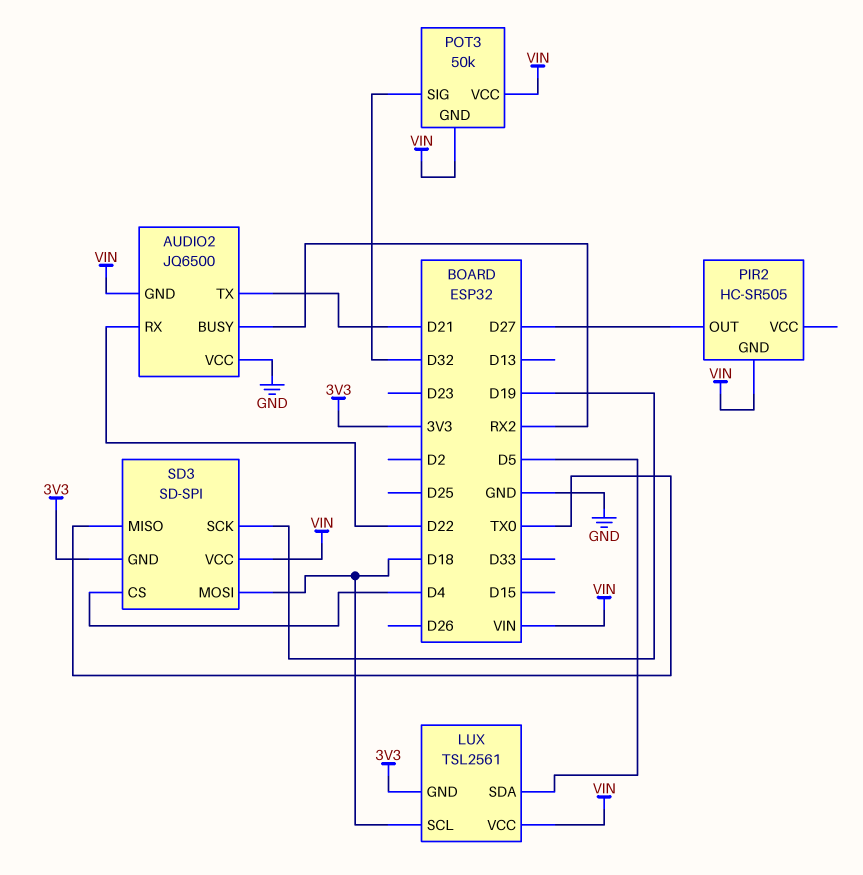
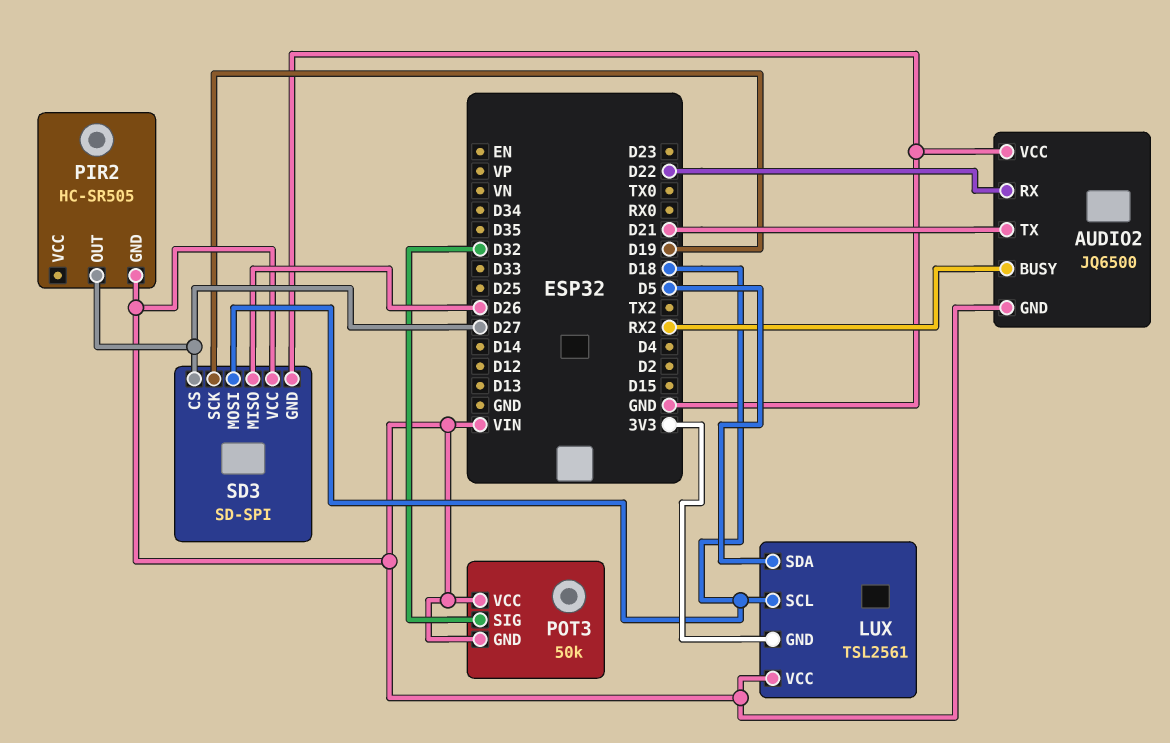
SD3 pin CS: D4 -> D27
SD3 pin GND: 3V3 -> GND
SD3 pin MISO: TX0 -> D26

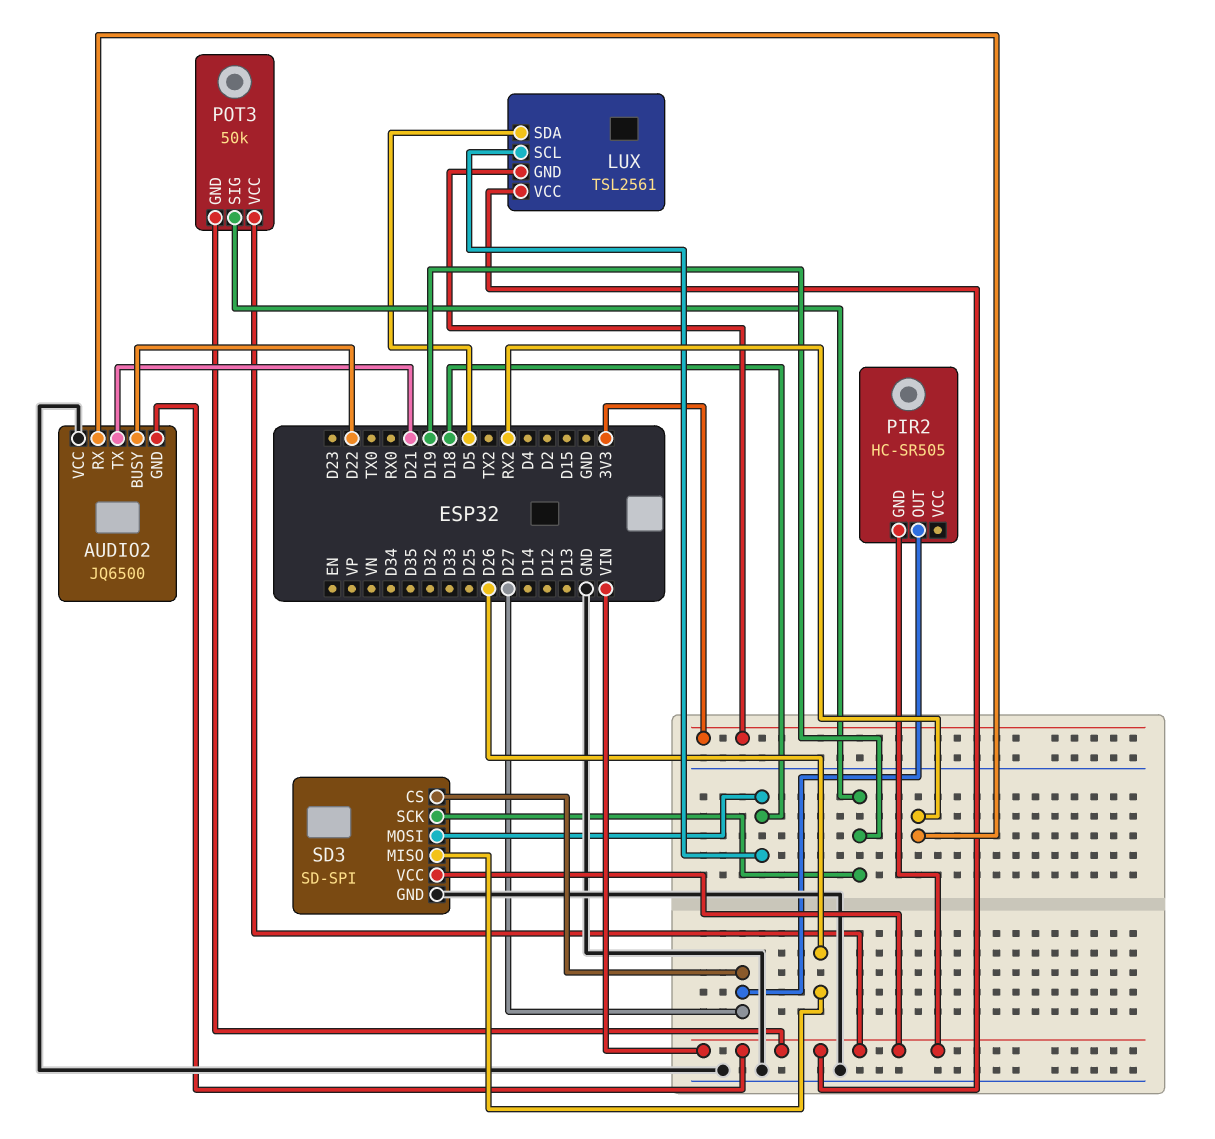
AUDIO2 pin BUSY: RX2 -> D22
AUDIO2 pin RX: D22 -> RX2
POT3 pin SIG: D32 -> D19

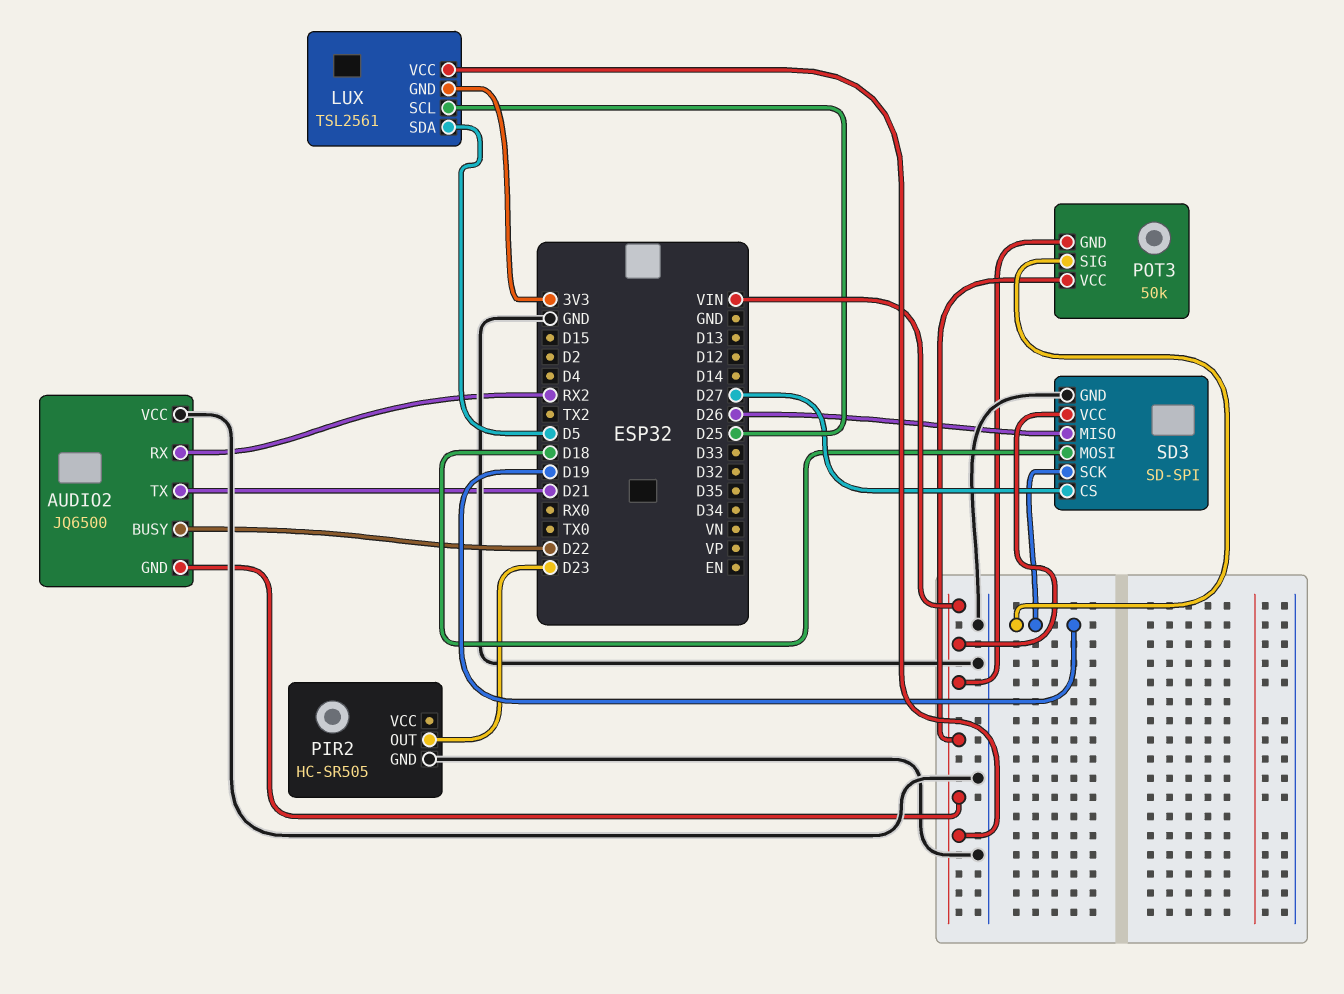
LUX pin SCL: D18 -> D25
PIR2 pin GND: VIN -> GND
PIR2 pin OUT: D27 -> D23

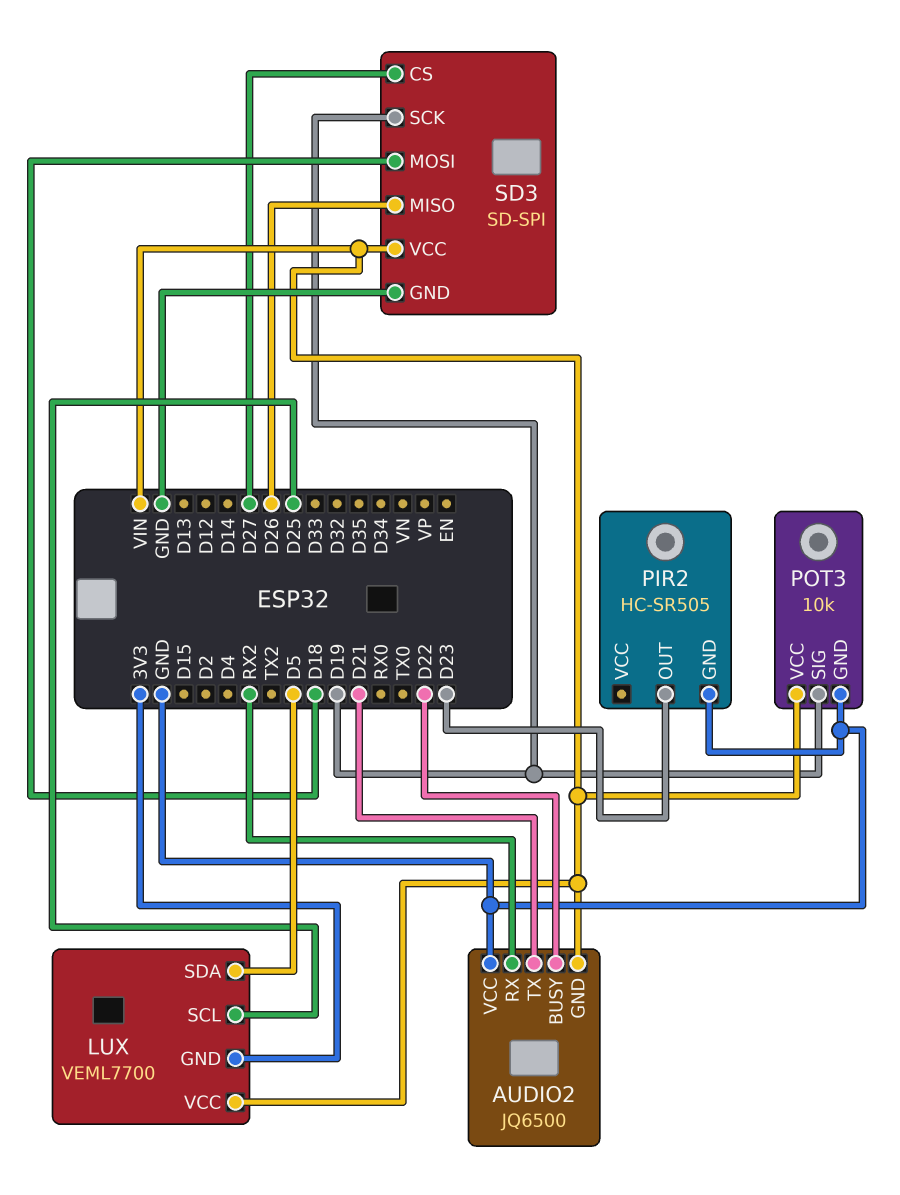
LUX: TSL2561 -> VEML7700
POT3: 50k -> 10k
POT3 pin GND: VIN -> GND

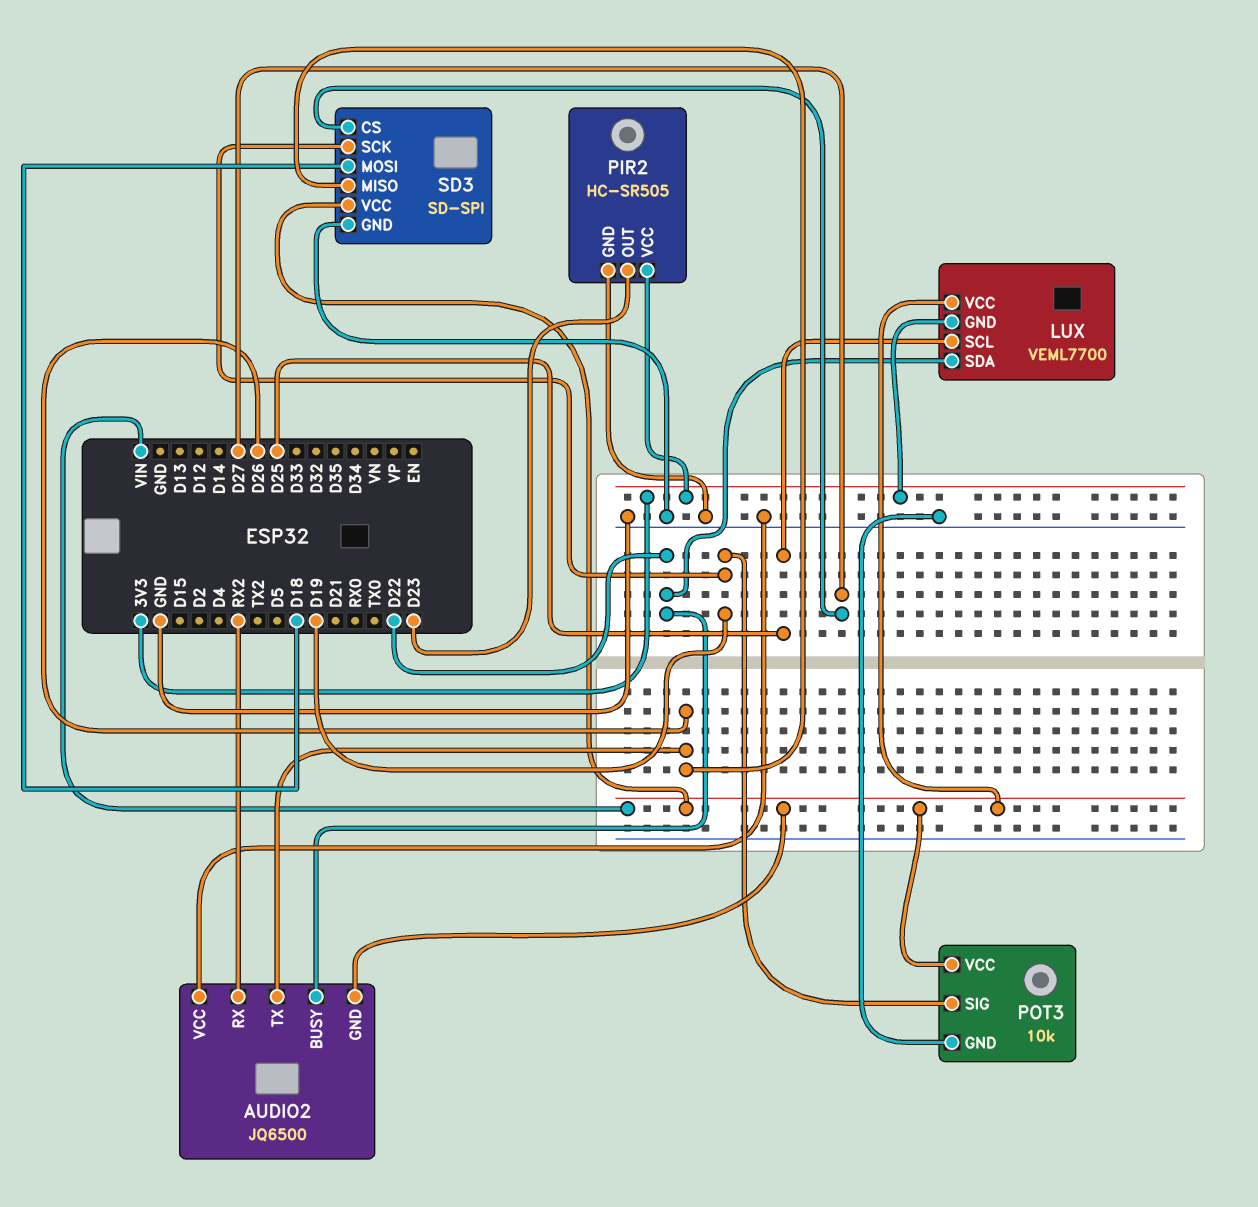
AUDIO2 pin TX: D21 -> D26
LUX pin SDA: D5 -> D22
PIR2 pin VCC: none -> 3V3

